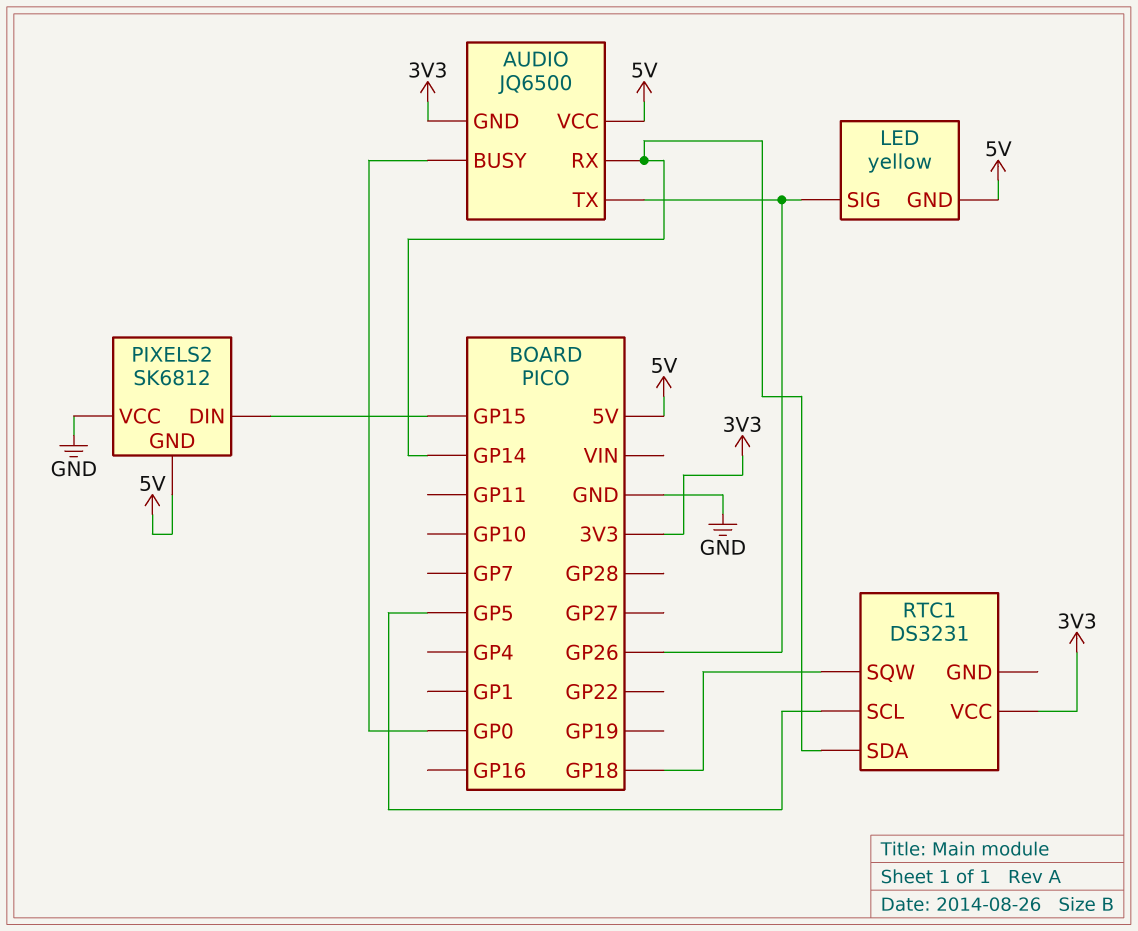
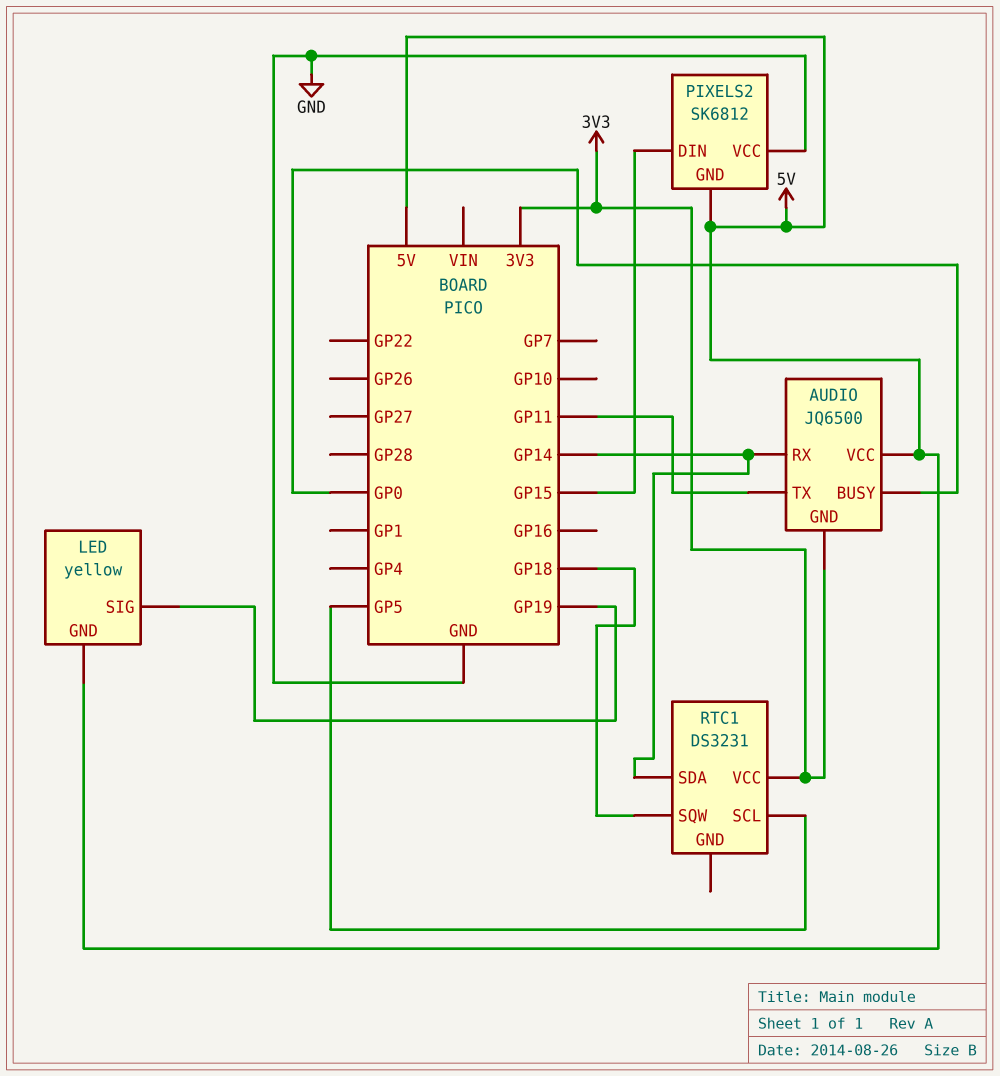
AUDIO pin TX: GP26 -> GP11
LED pin SIG: GP26 -> GP19

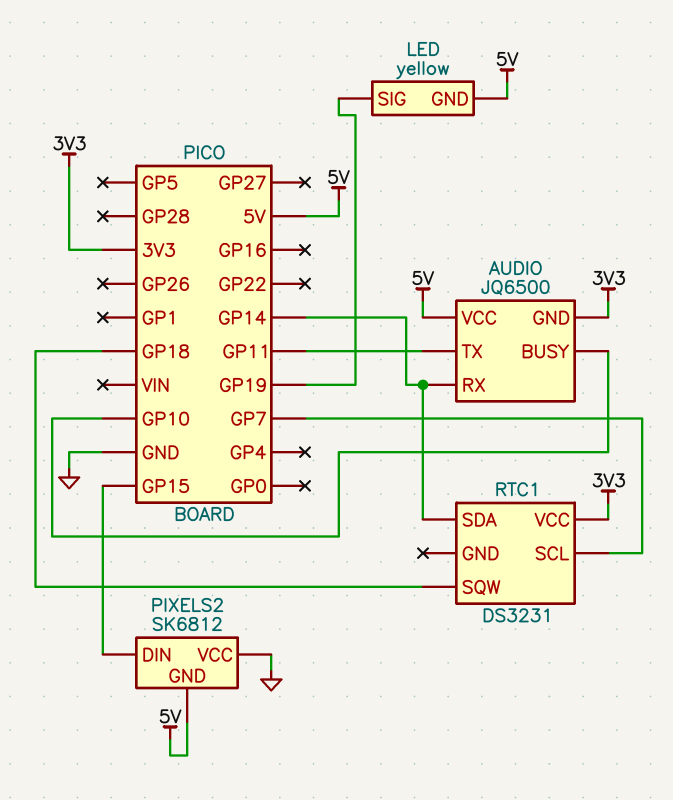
AUDIO pin BUSY: GP0 -> GP10
RTC1 pin SCL: GP5 -> GP7

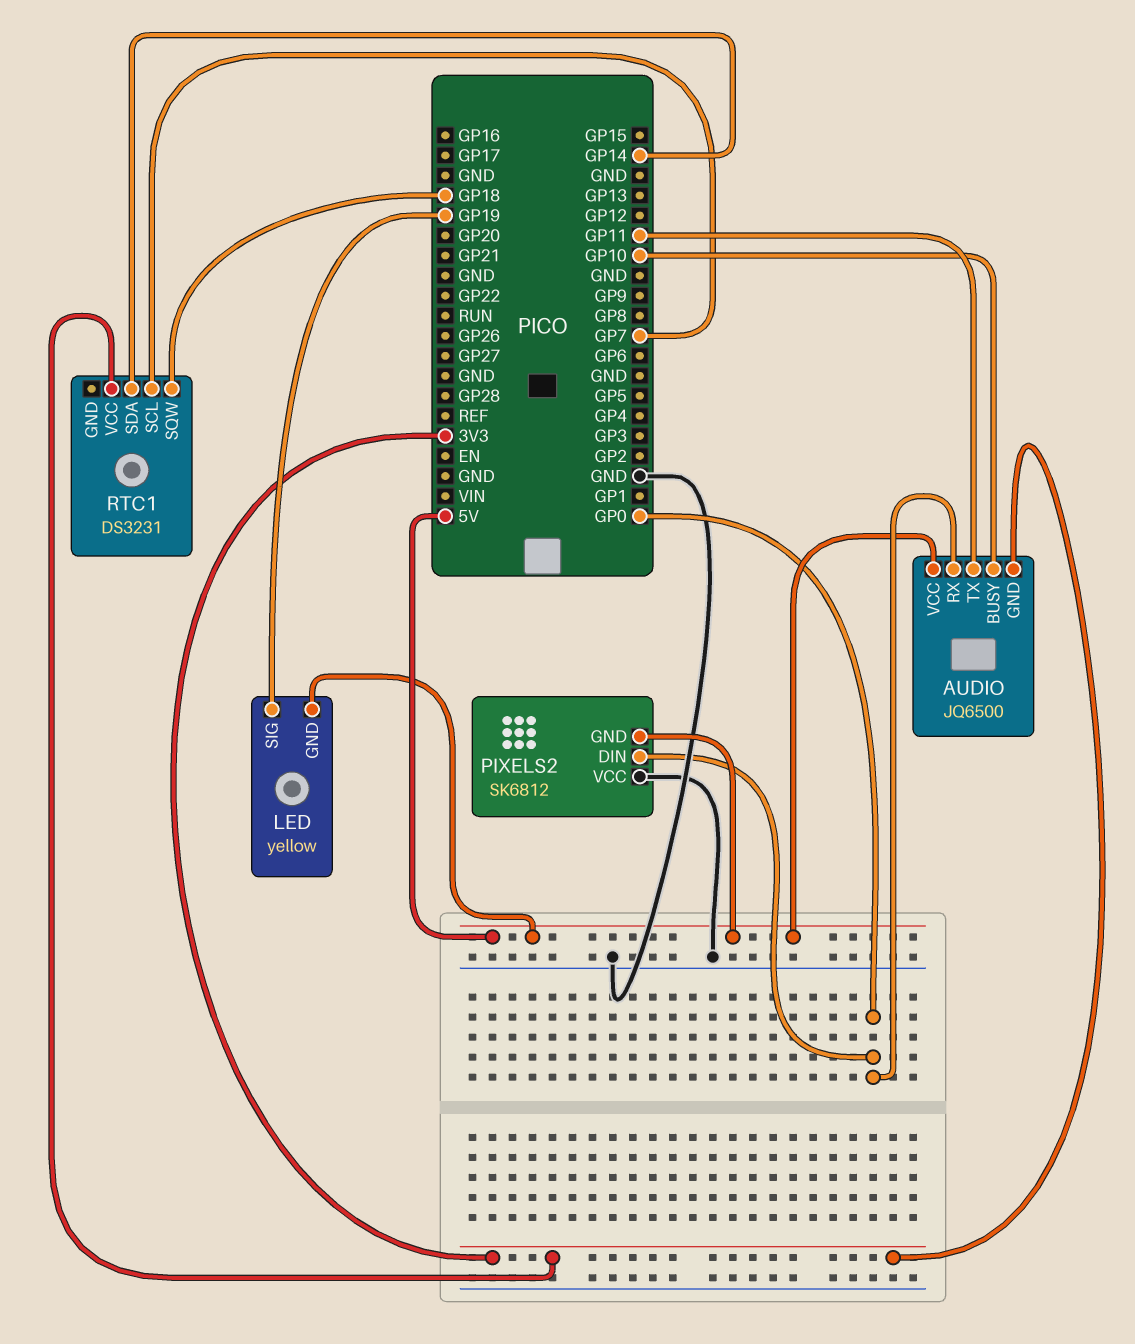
AUDIO pin RX: GP14 -> GP0
PIXELS2 pin DIN: GP15 -> GP0

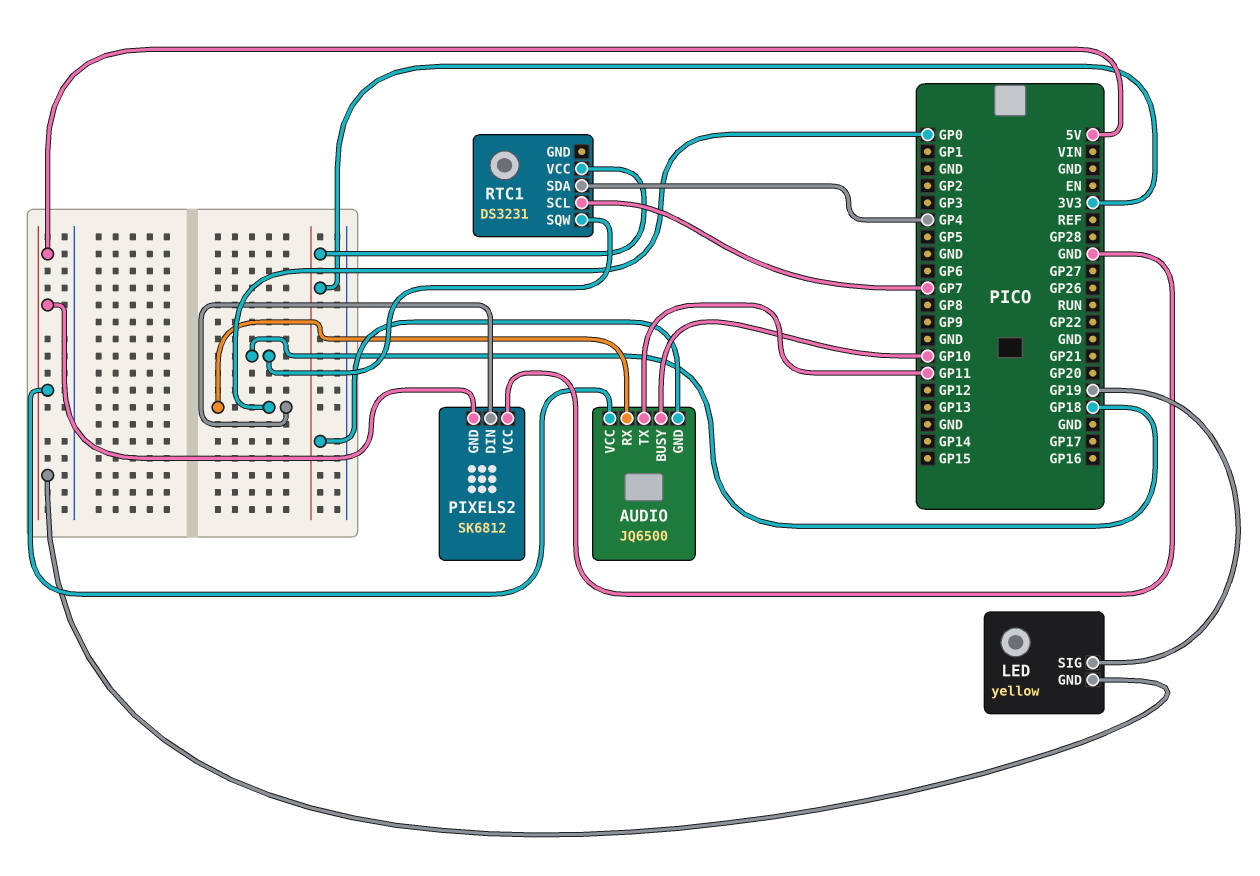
RTC1 pin SDA: GP14 -> GP4

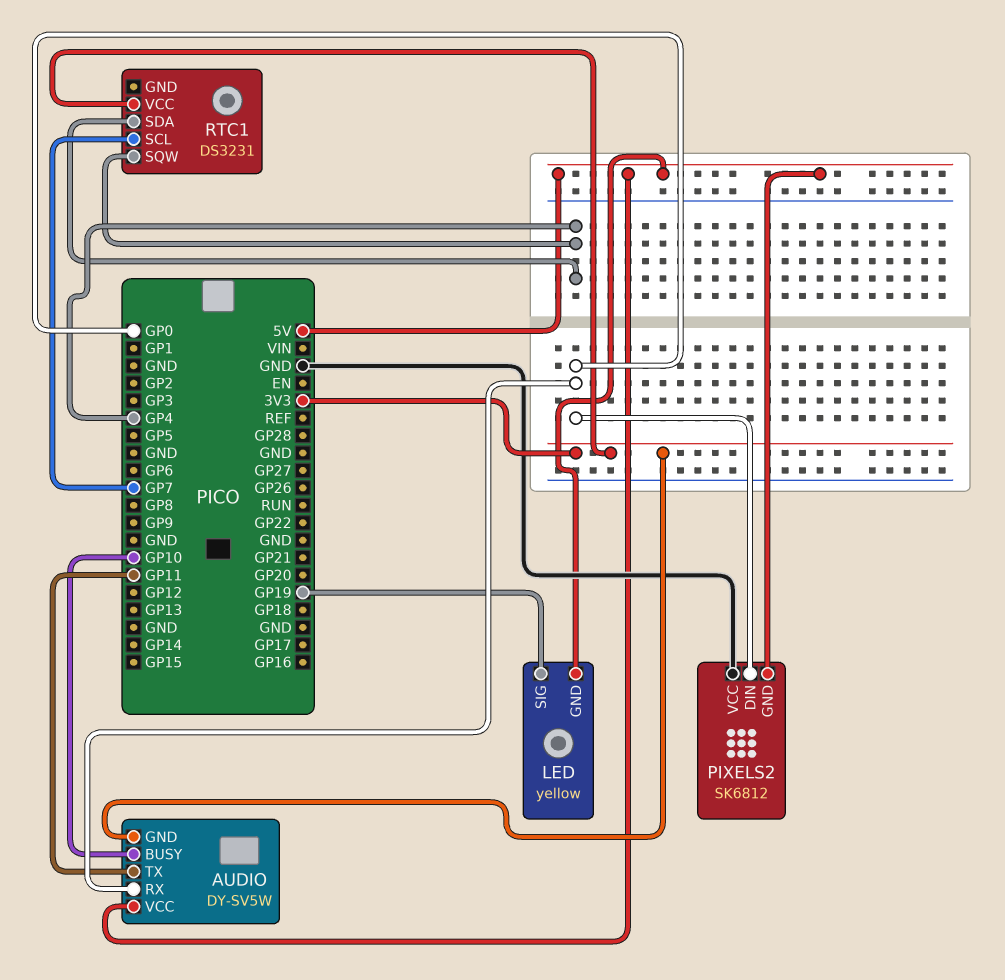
AUDIO: JQ6500 -> DY-SV5W
RTC1 pin SQW: GP18 -> GP4

